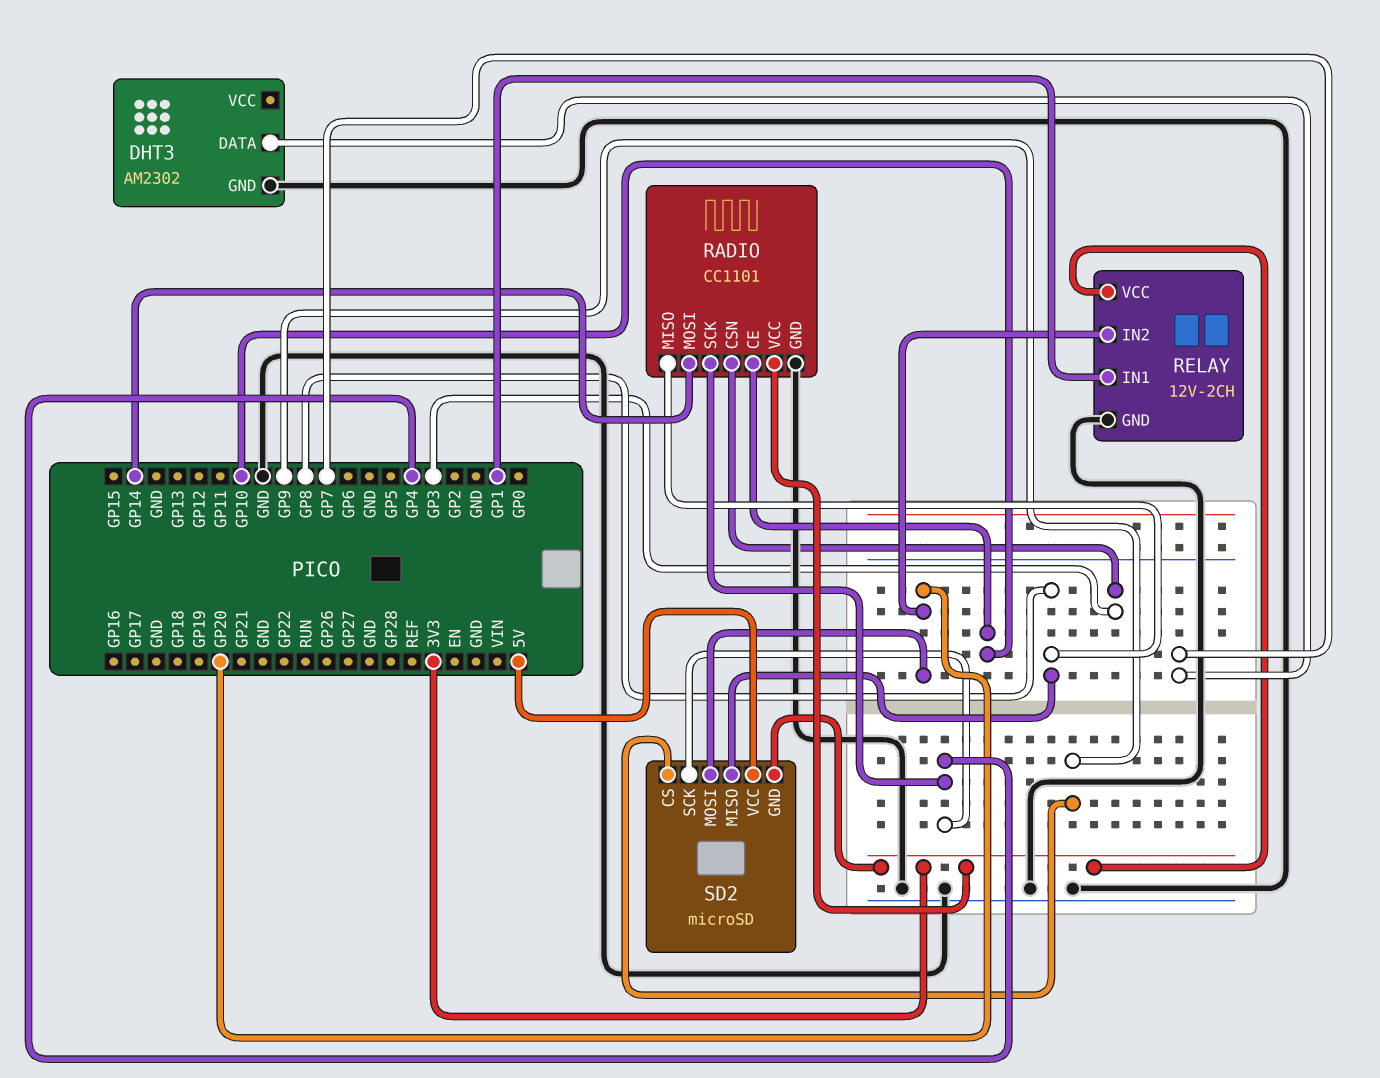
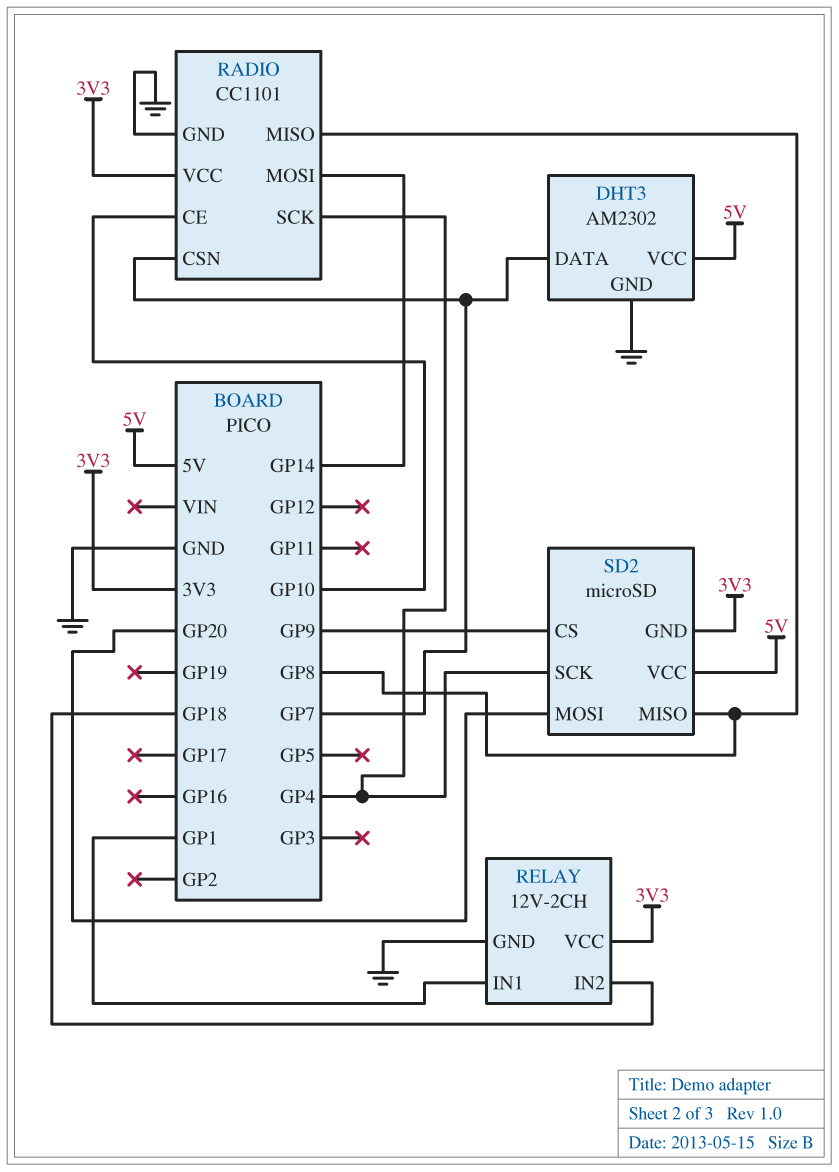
DHT3 pin VCC: none -> 5V
RADIO pin CSN: GP3 -> GP7
RELAY pin IN2: GP20 -> GP18

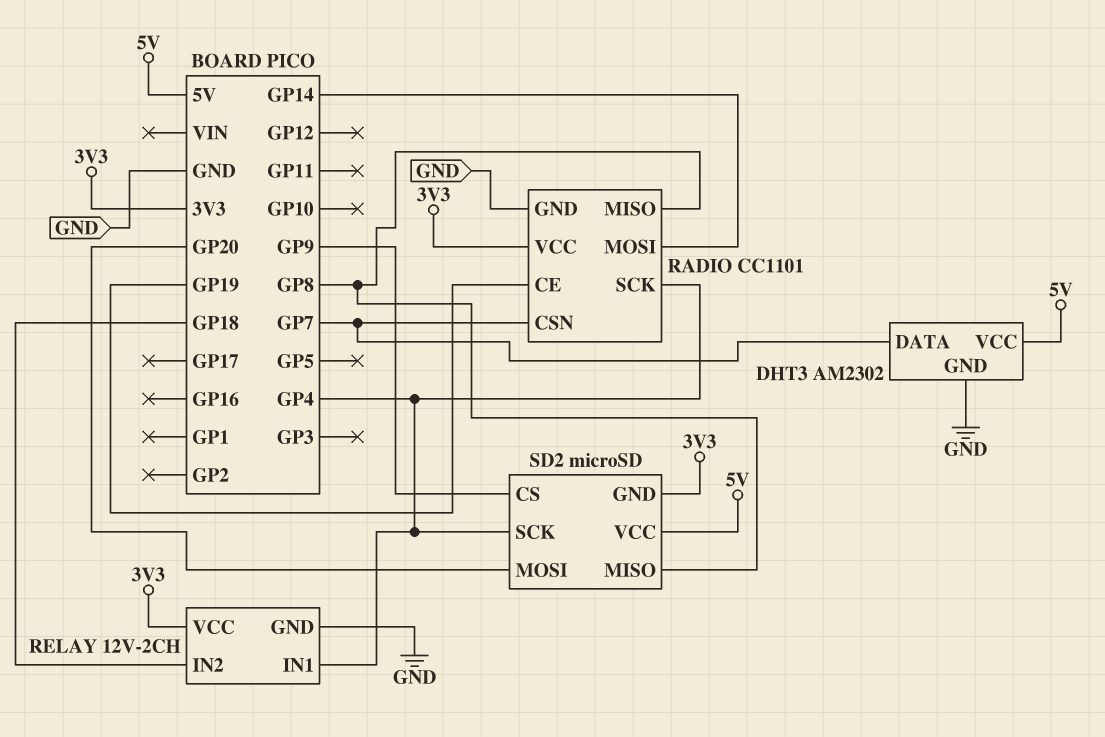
RADIO pin CE: GP10 -> GP19
RELAY pin IN1: GP1 -> GP4

